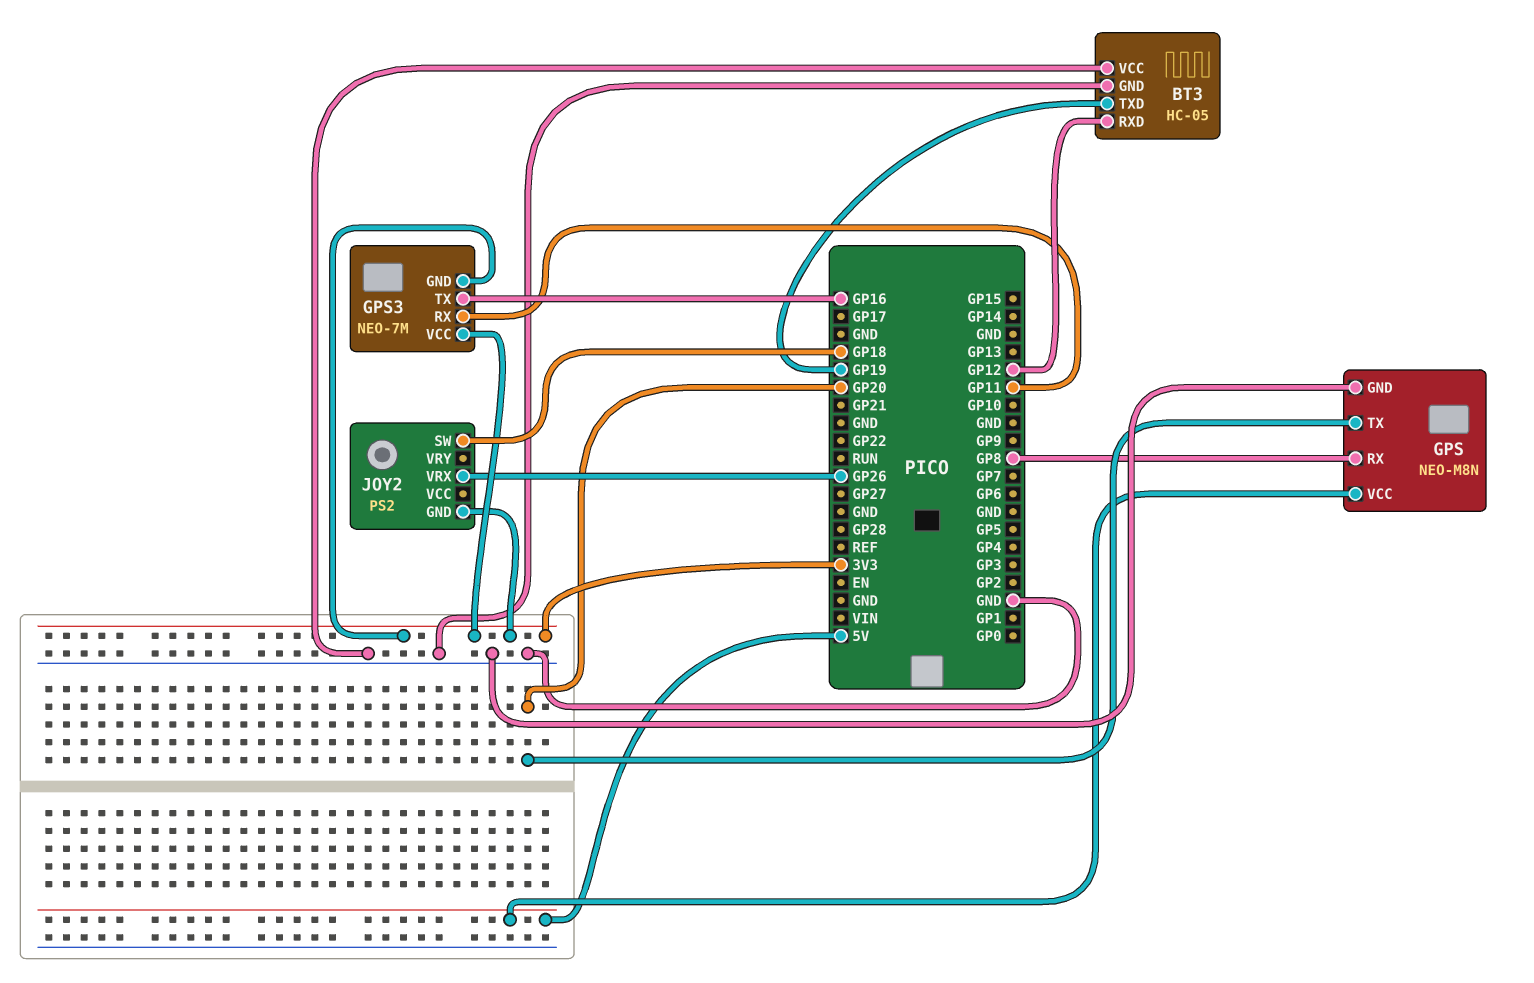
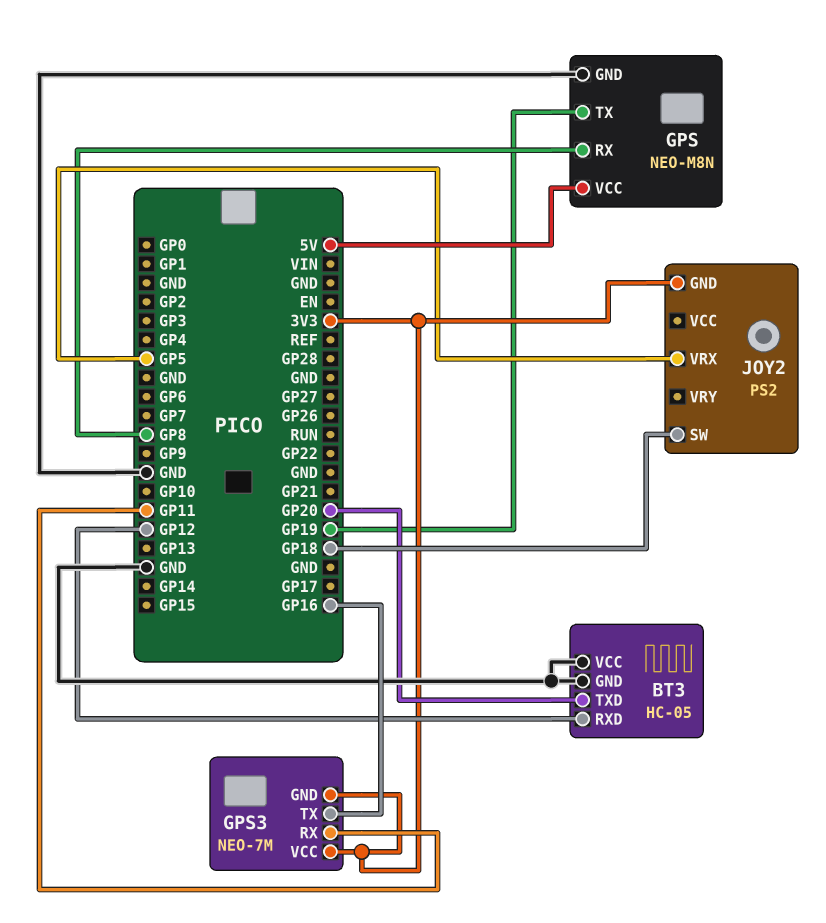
BT3 pin TXD: GP19 -> GP20
GPS pin TX: GP20 -> GP19
JOY2 pin VRX: GP26 -> GP5

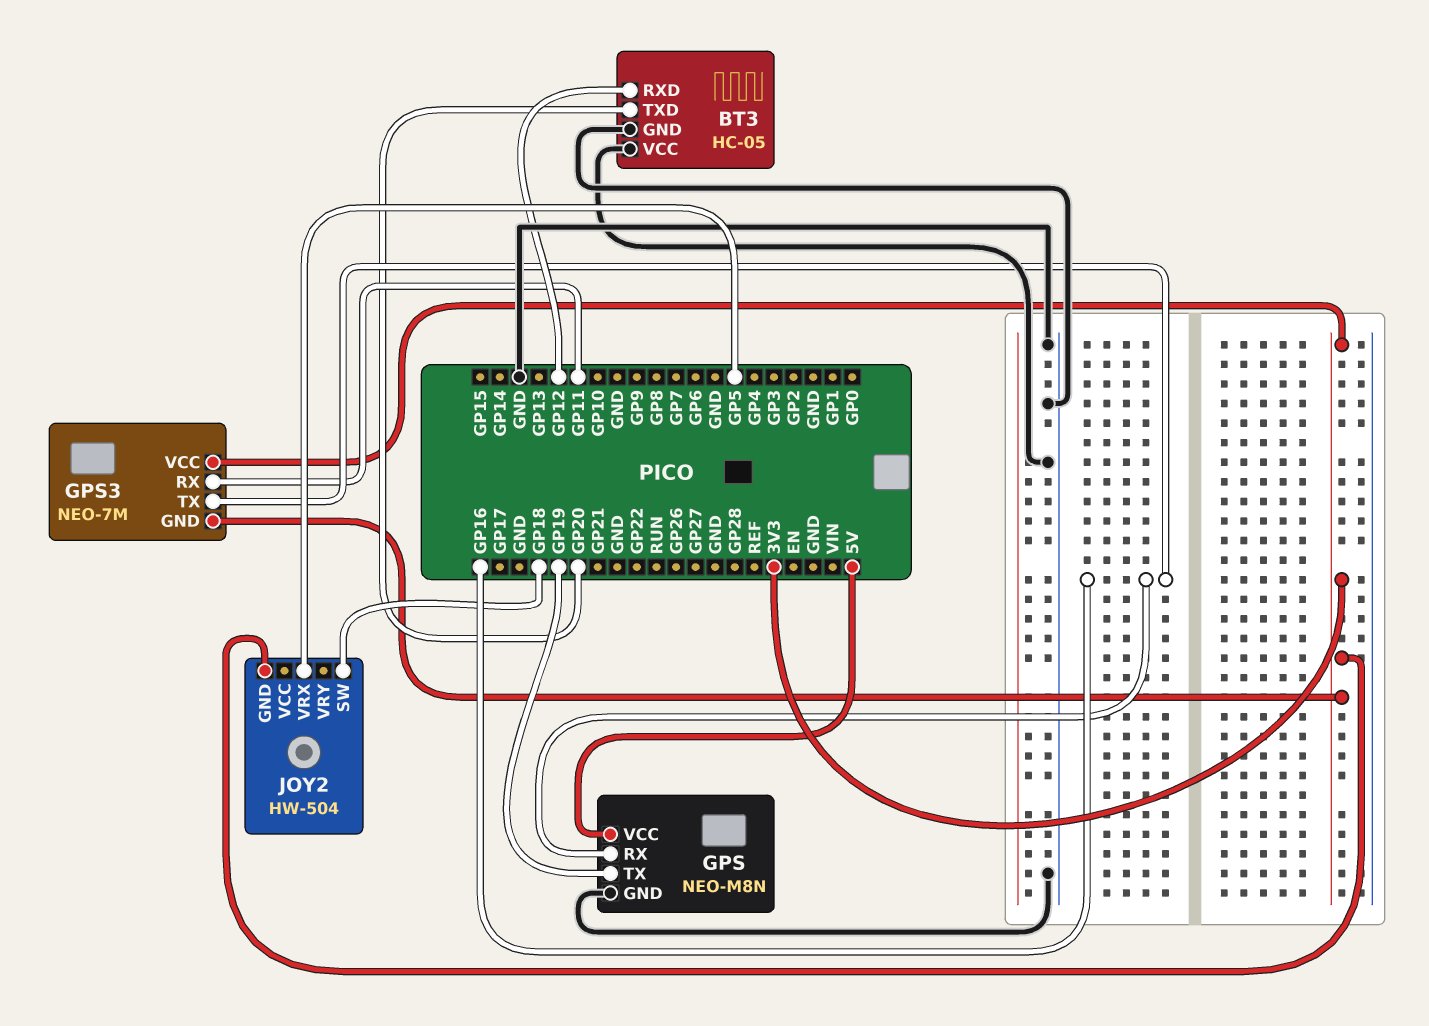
GPS pin RX: GP8 -> GP16
JOY2: PS2 -> HW-504

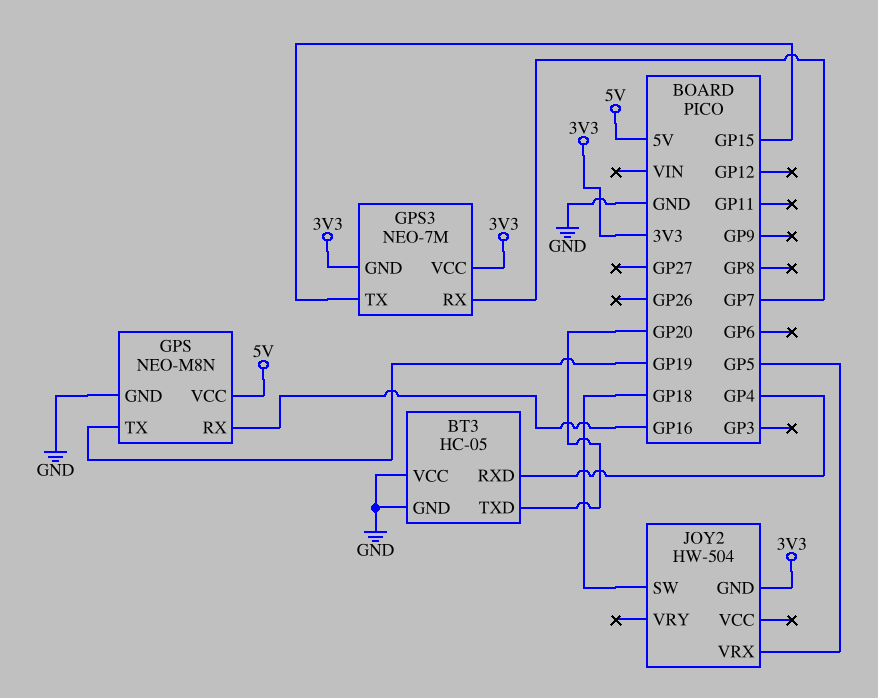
BT3 pin RXD: GP12 -> GP4
GPS3 pin RX: GP11 -> GP7
GPS3 pin TX: GP16 -> GP15

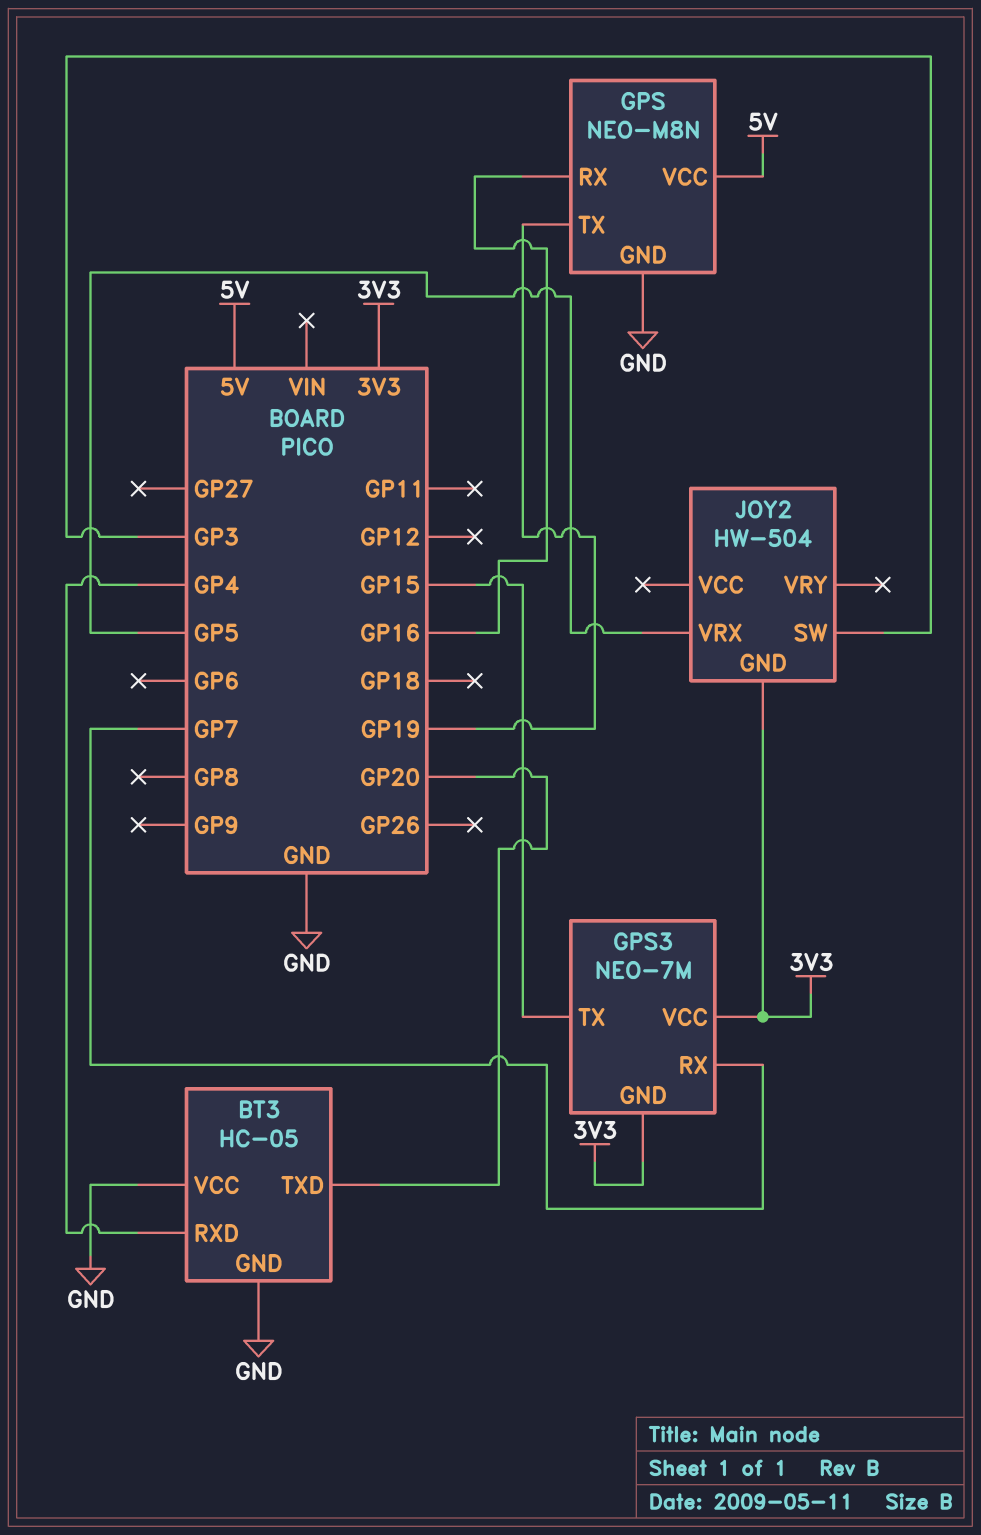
JOY2 pin SW: GP18 -> GP3

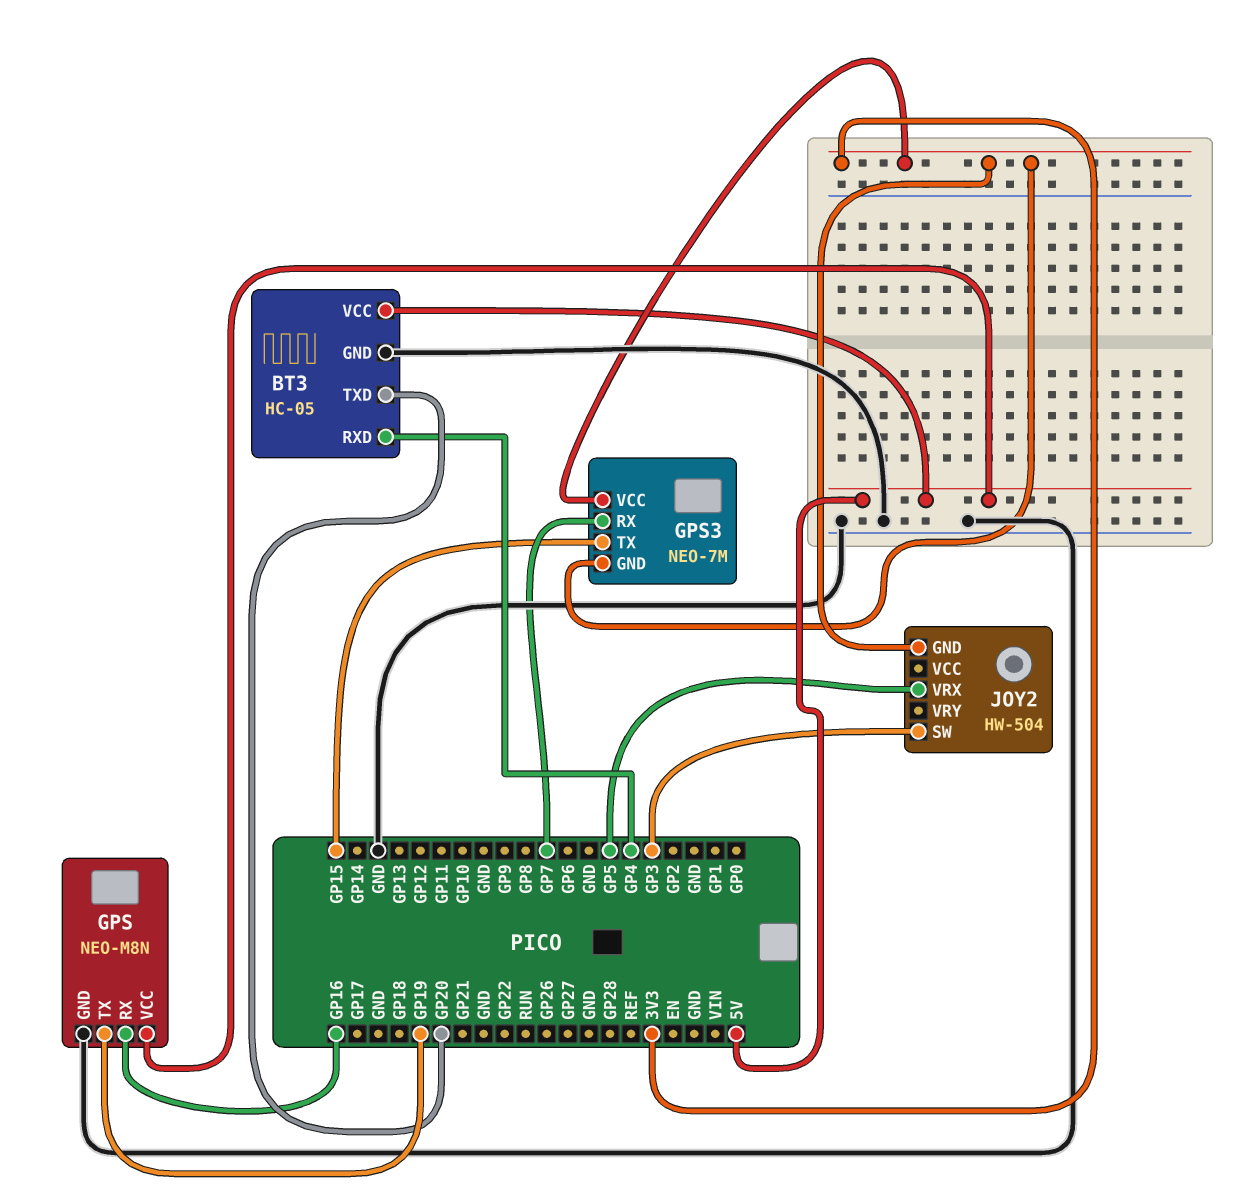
BT3 pin VCC: GND -> 5V

